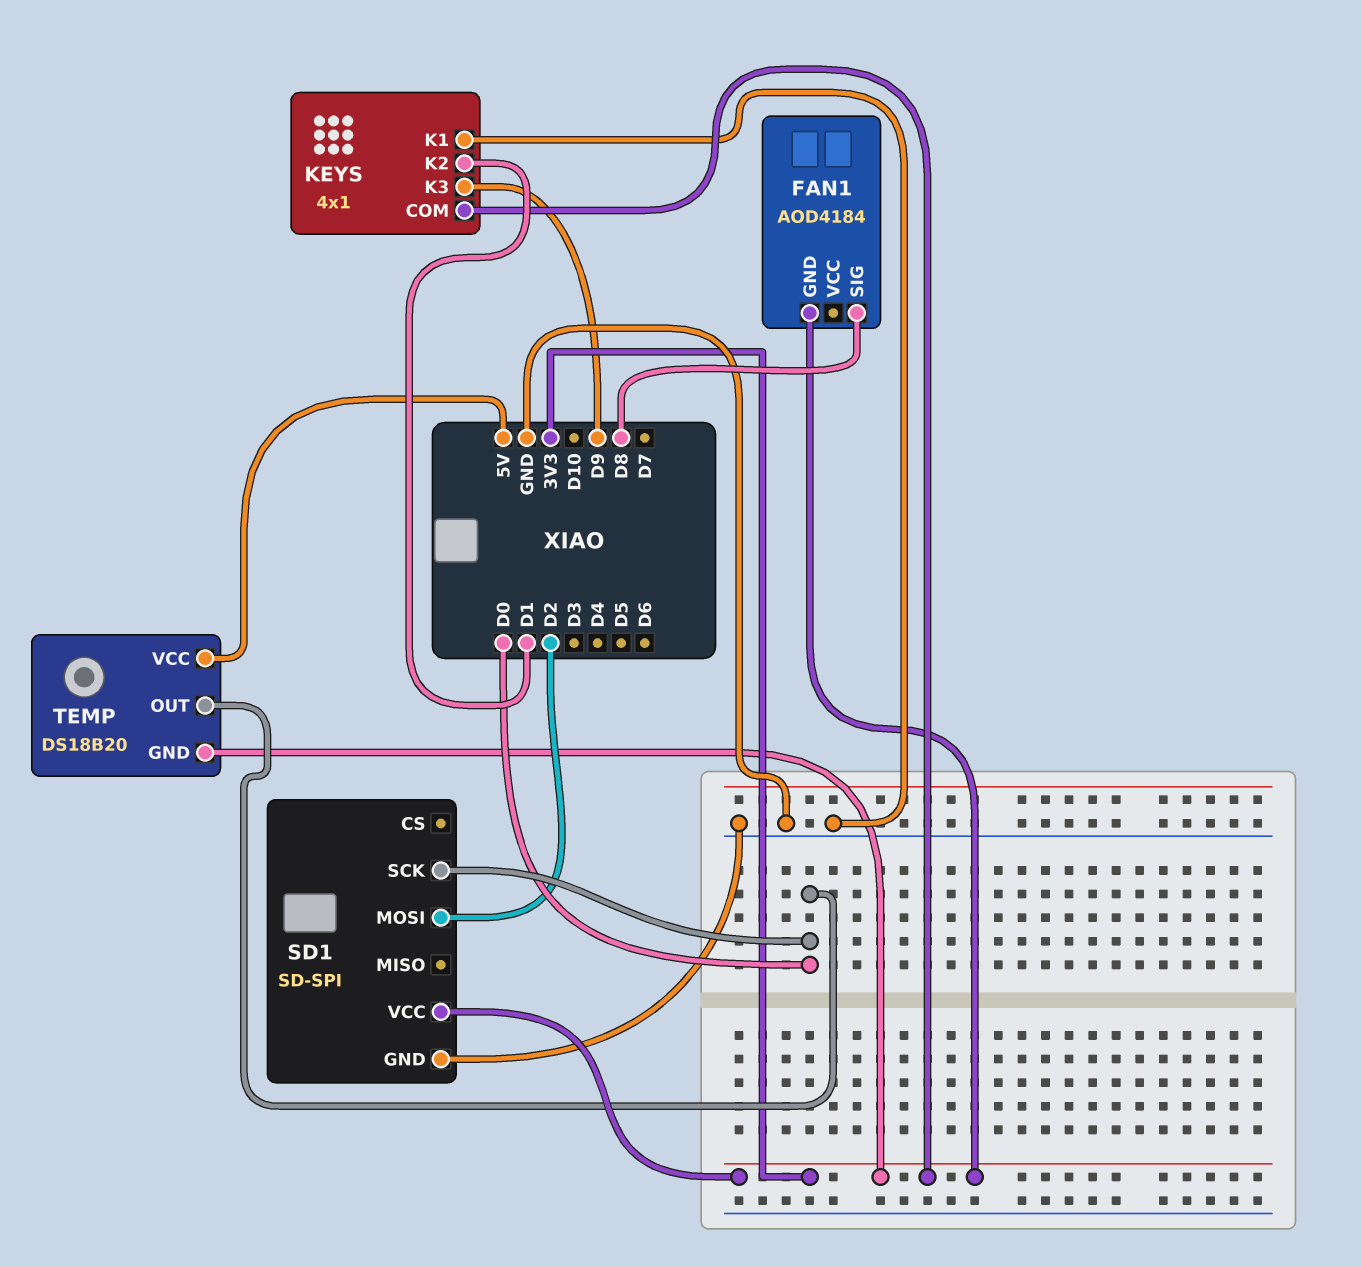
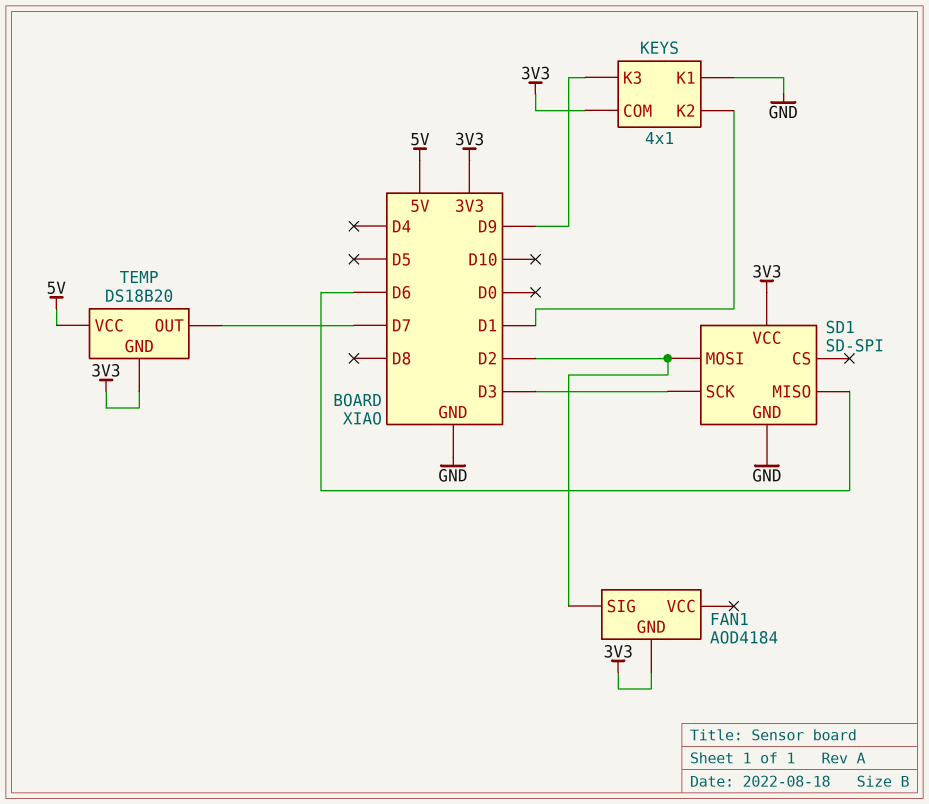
FAN1 pin SIG: D8 -> D2
SD1 pin MISO: none -> D6
SD1 pin SCK: D0 -> D3
TEMP pin OUT: D0 -> D7

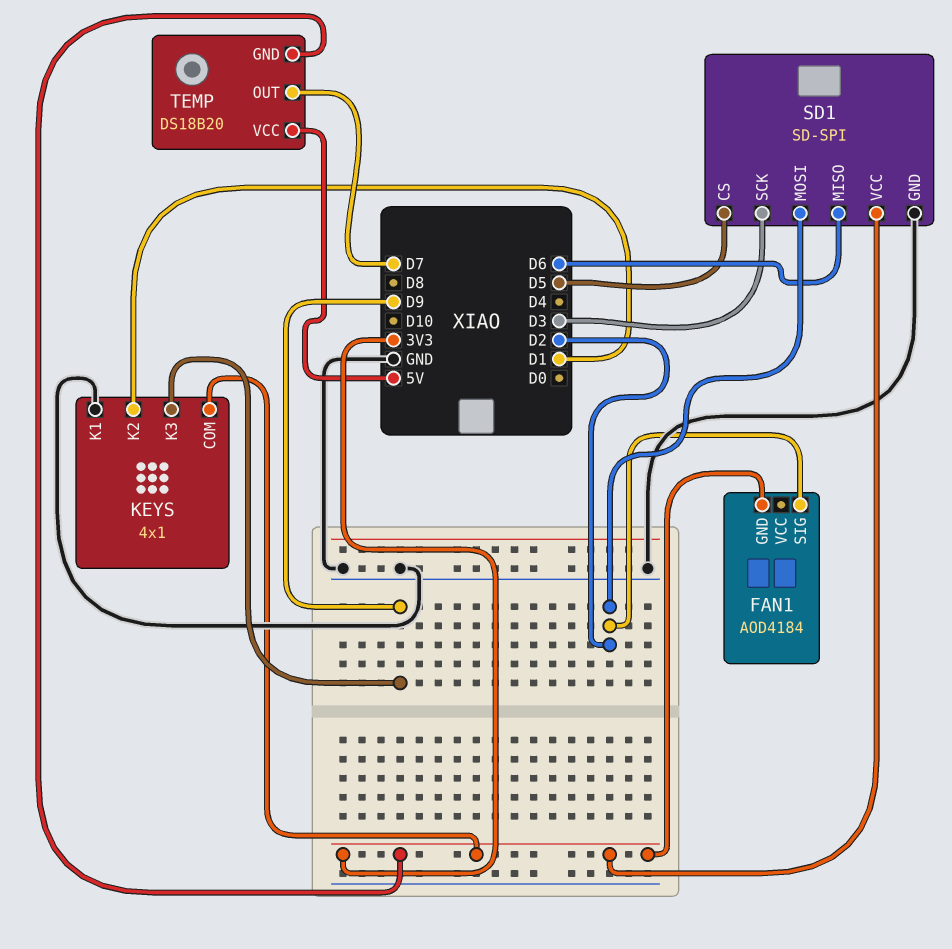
SD1 pin CS: none -> D5

